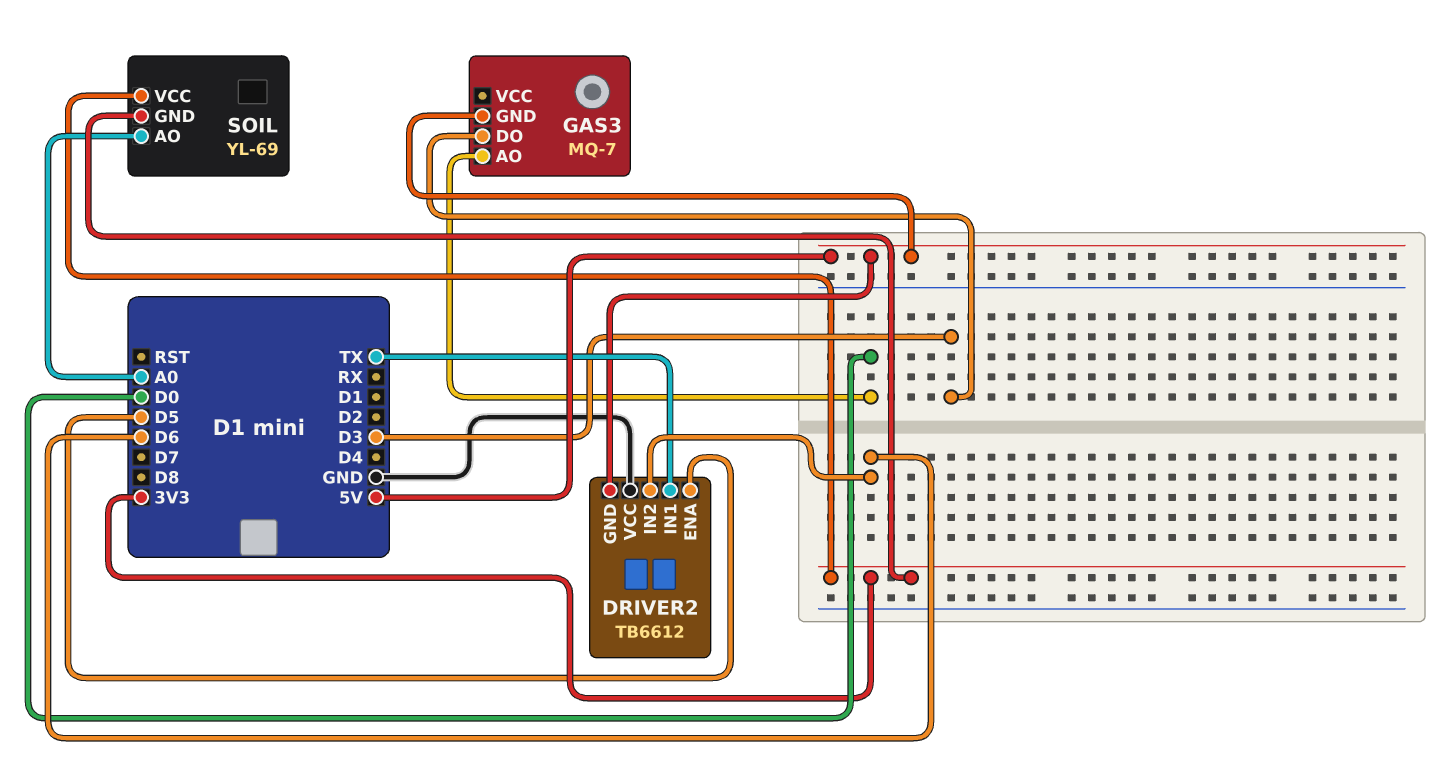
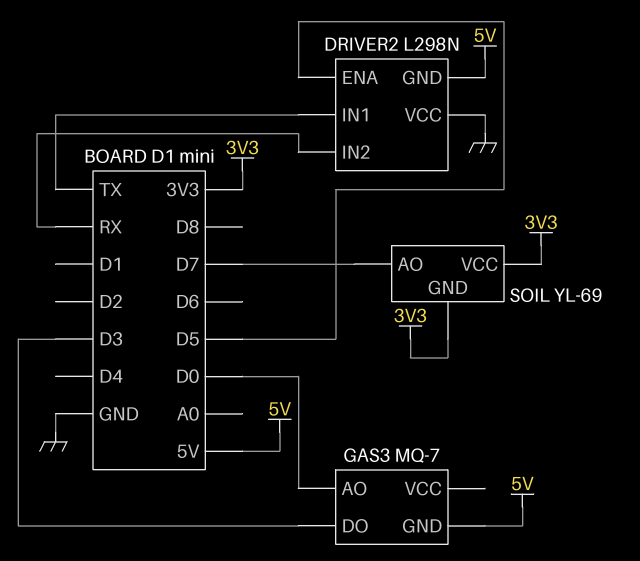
DRIVER2: TB6612 -> L298N
DRIVER2 pin IN2: D6 -> RX
SOIL pin AO: A0 -> D7

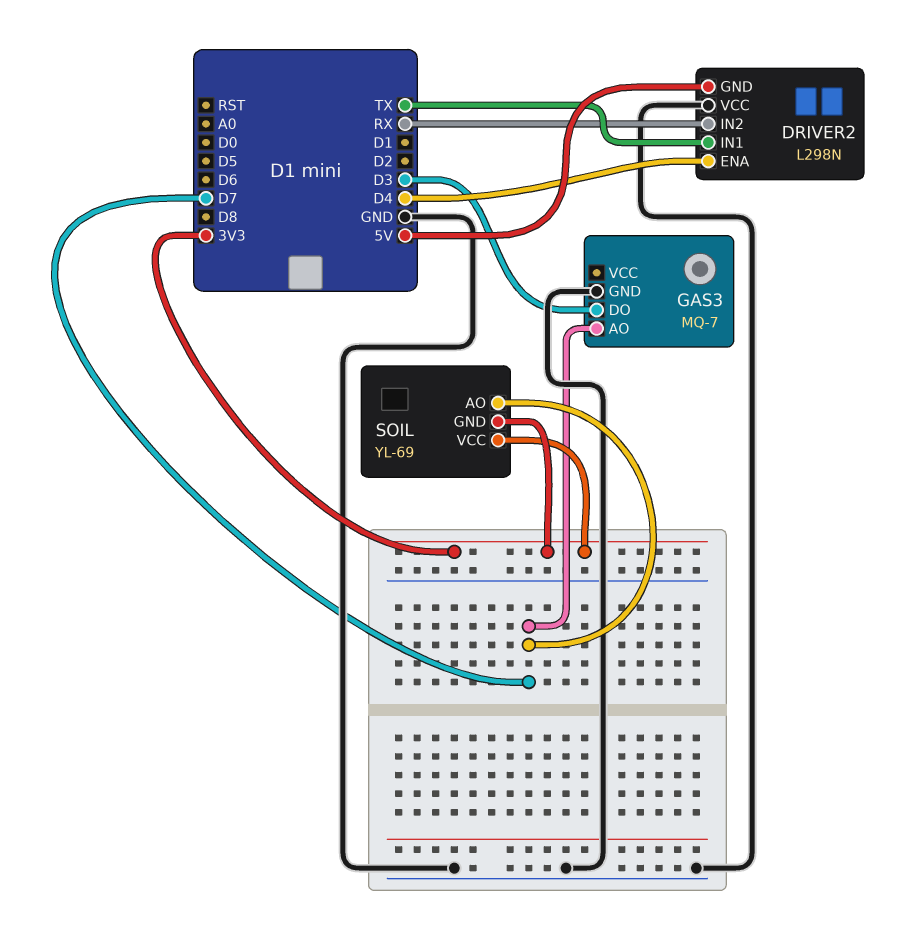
DRIVER2 pin ENA: D5 -> D4
GAS3 pin AO: D0 -> D7
GAS3 pin GND: 5V -> GND

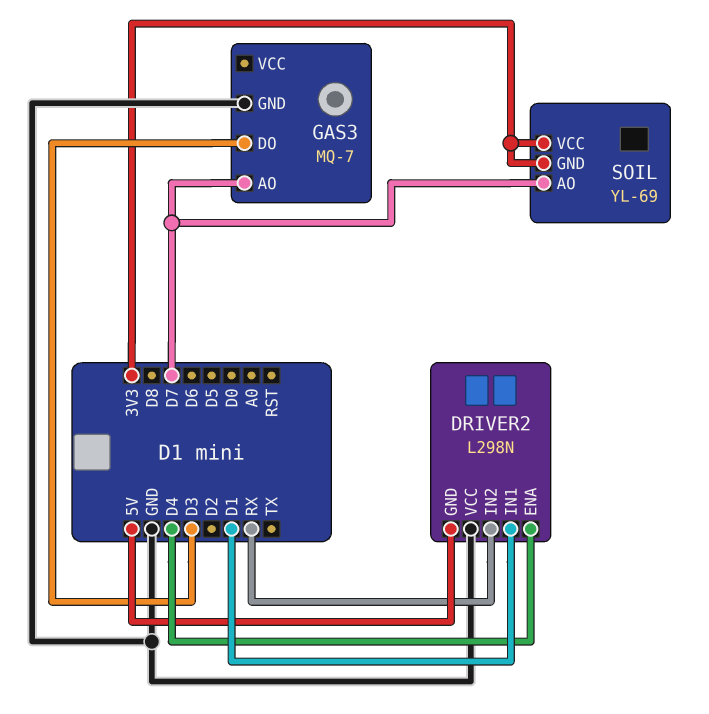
DRIVER2 pin IN1: TX -> D1

